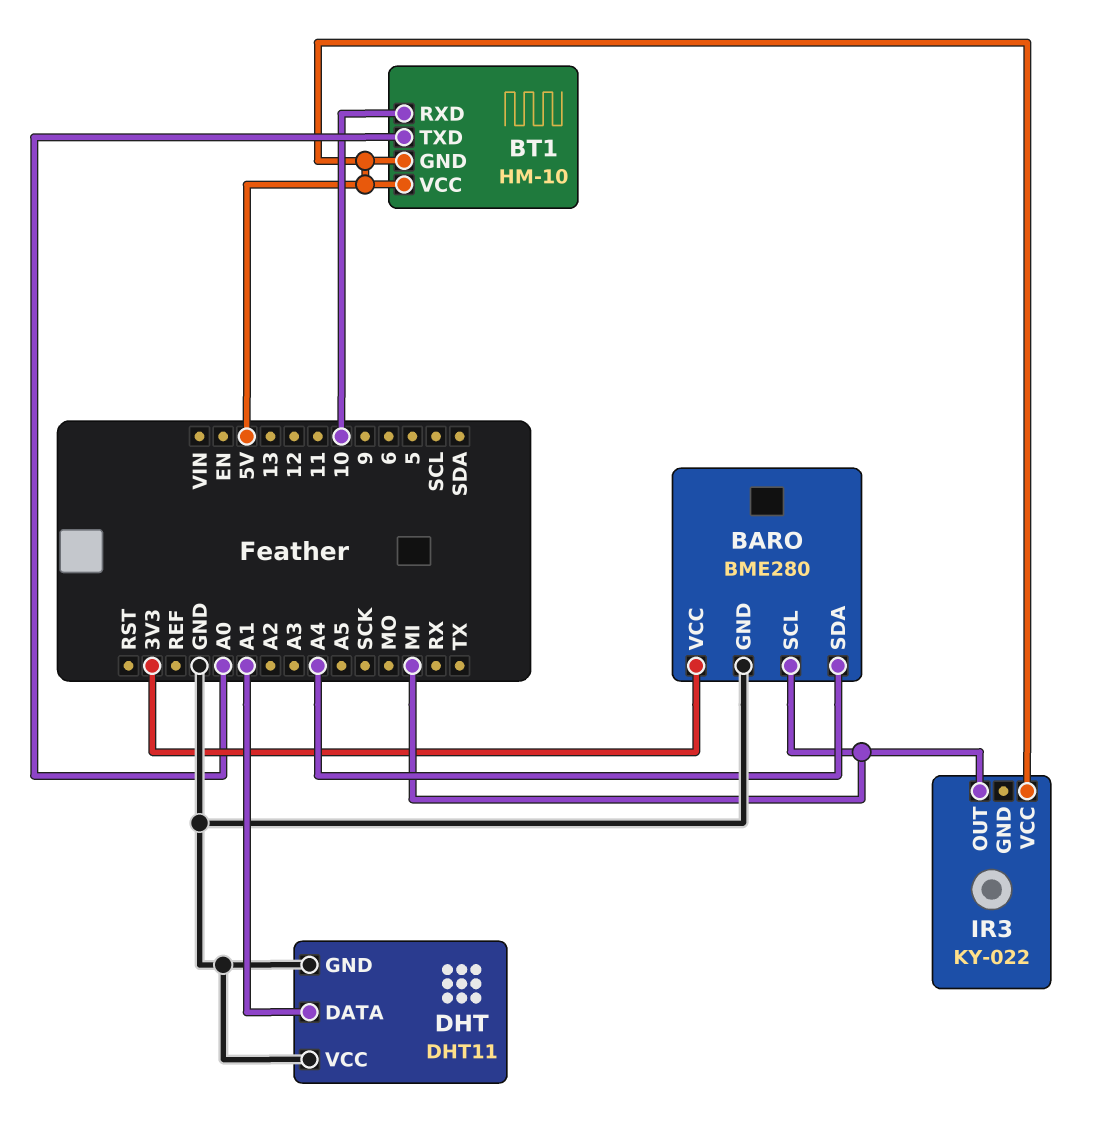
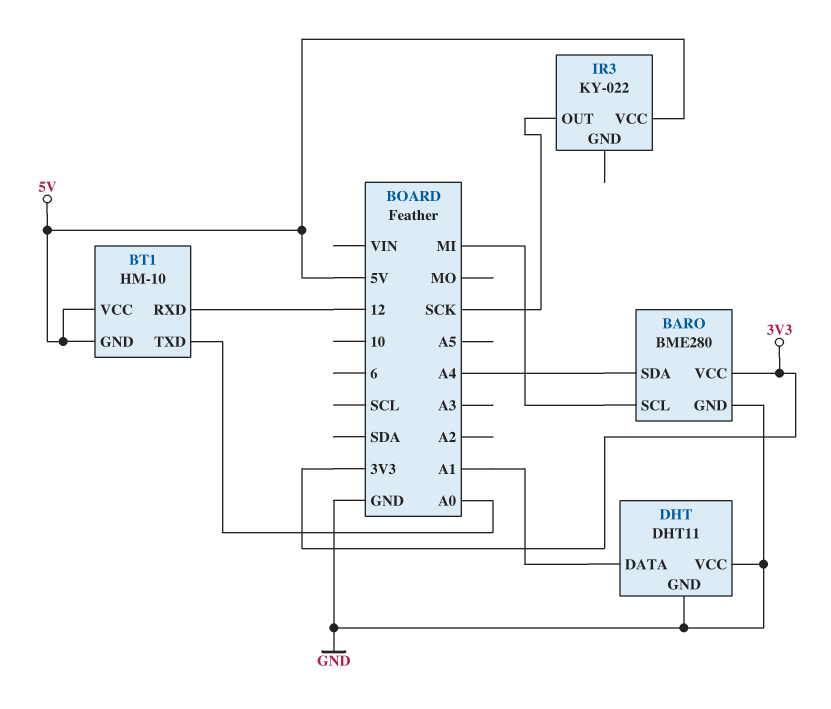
BT1 pin RXD: 10 -> 12
IR3 pin OUT: MI -> SCK

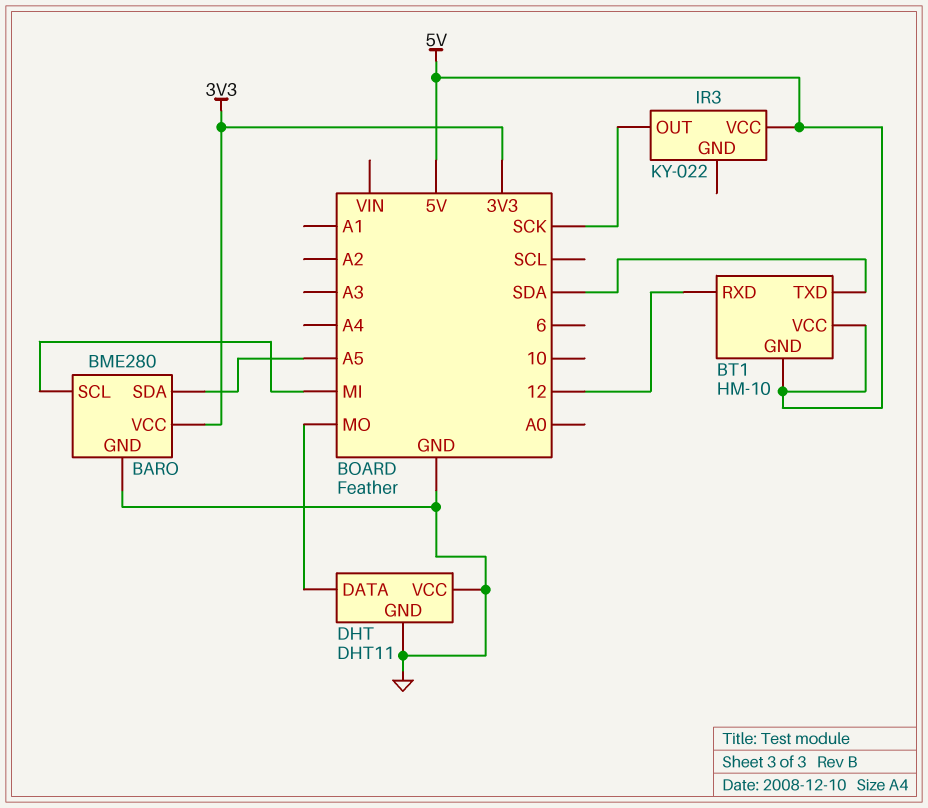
BARO pin SDA: A4 -> A5
BT1 pin TXD: A0 -> SDA
DHT pin DATA: A1 -> MO

